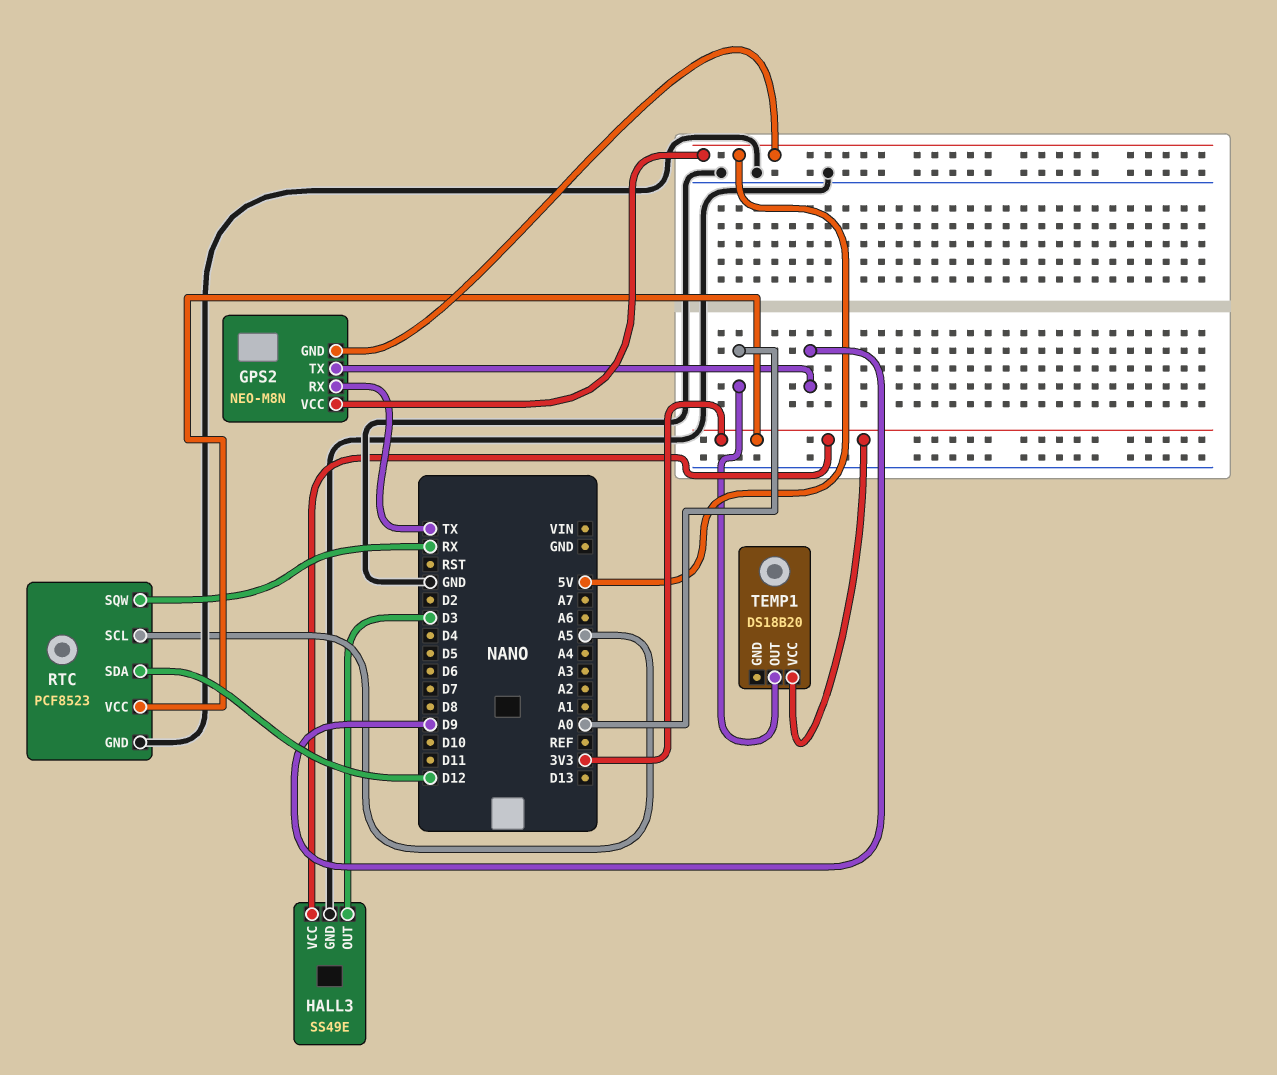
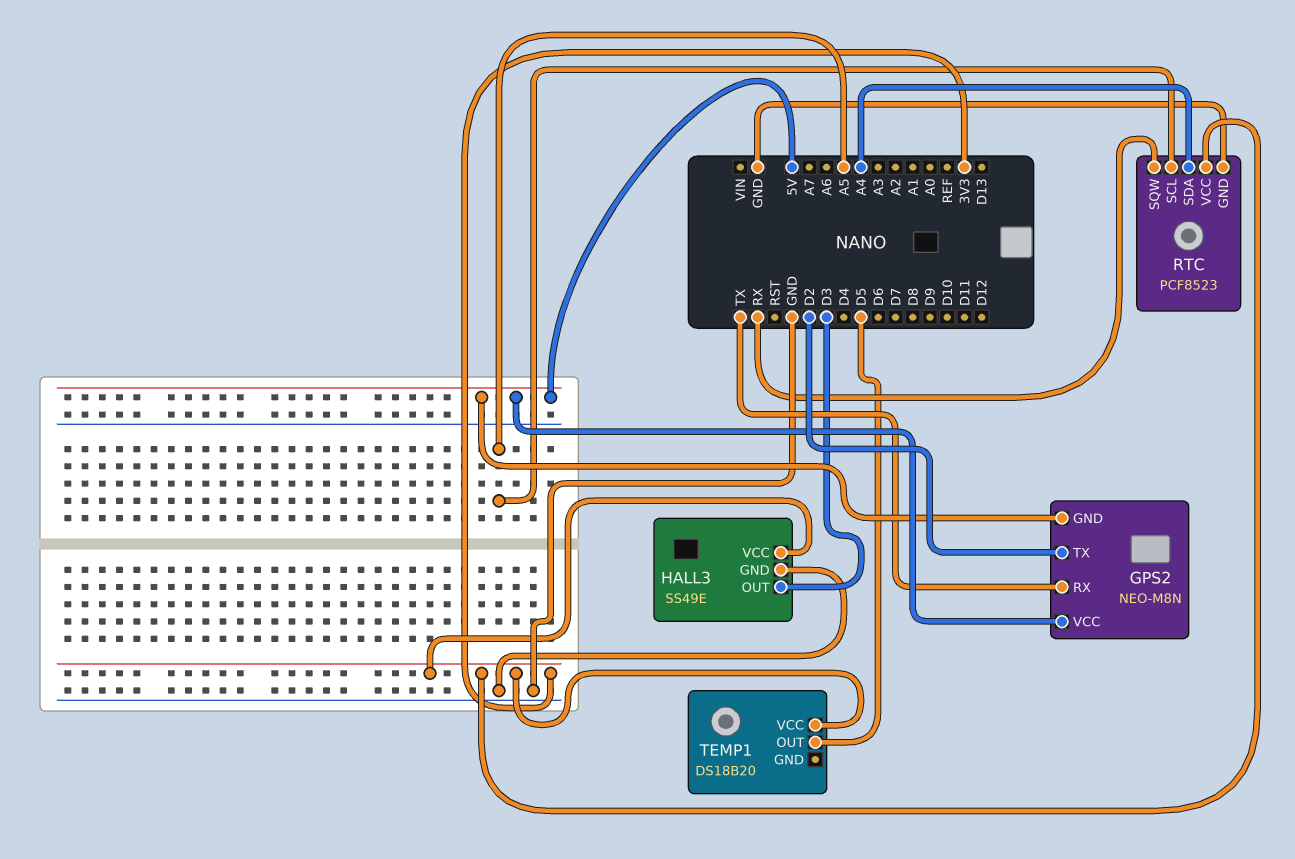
GPS2 pin TX: D9 -> D2
RTC pin SDA: D12 -> A4
TEMP1 pin OUT: A0 -> D5

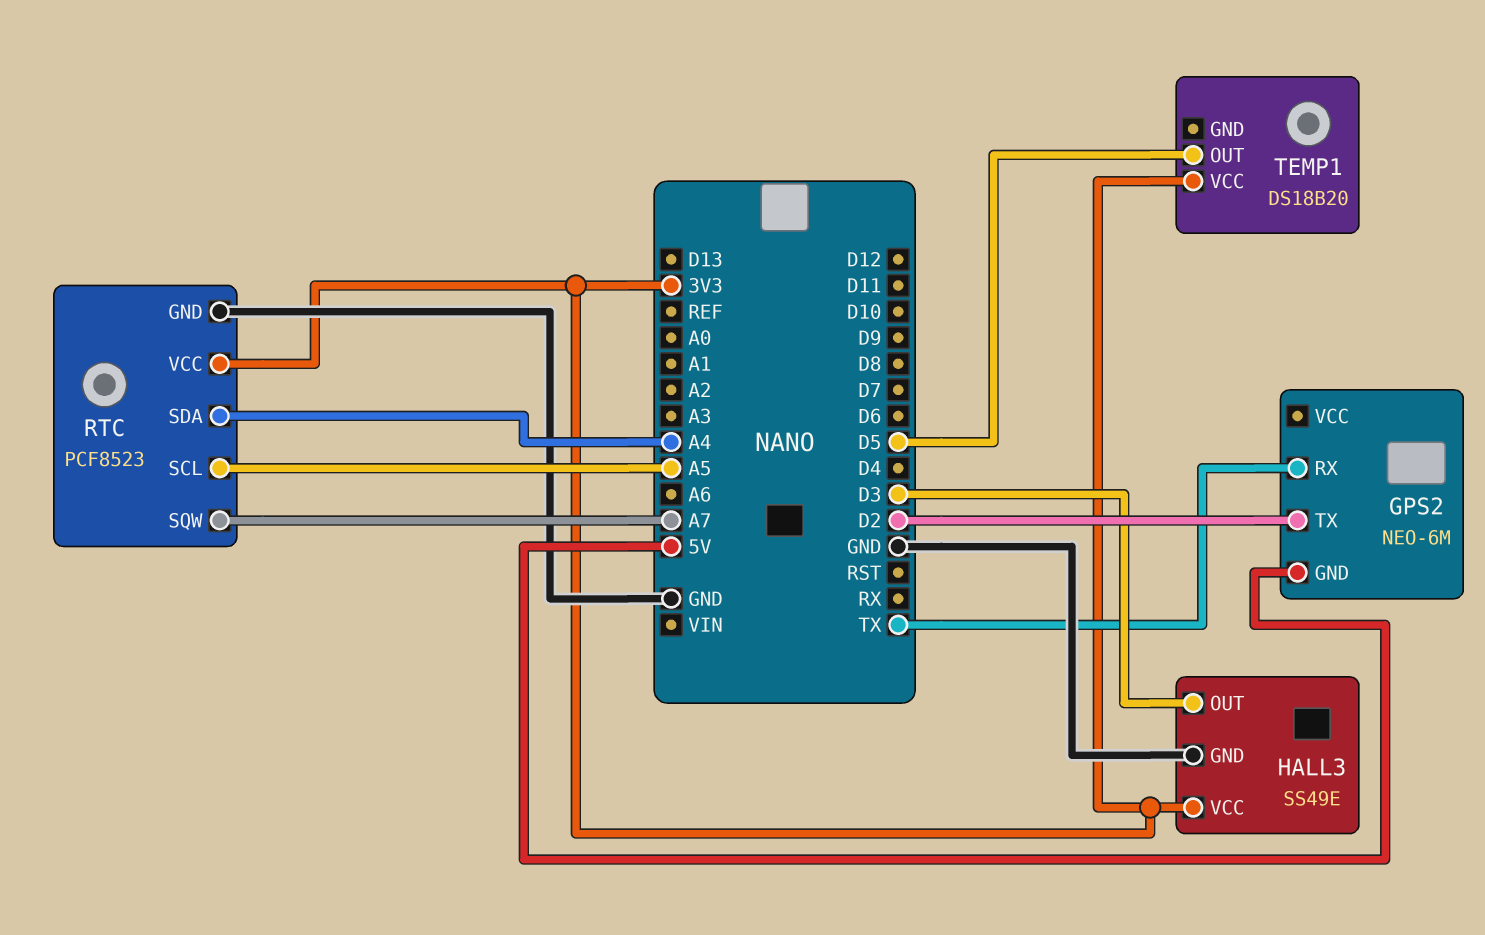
GPS2: NEO-M8N -> NEO-6M
GPS2 pin VCC: 5V -> none
RTC pin SQW: RX -> A7

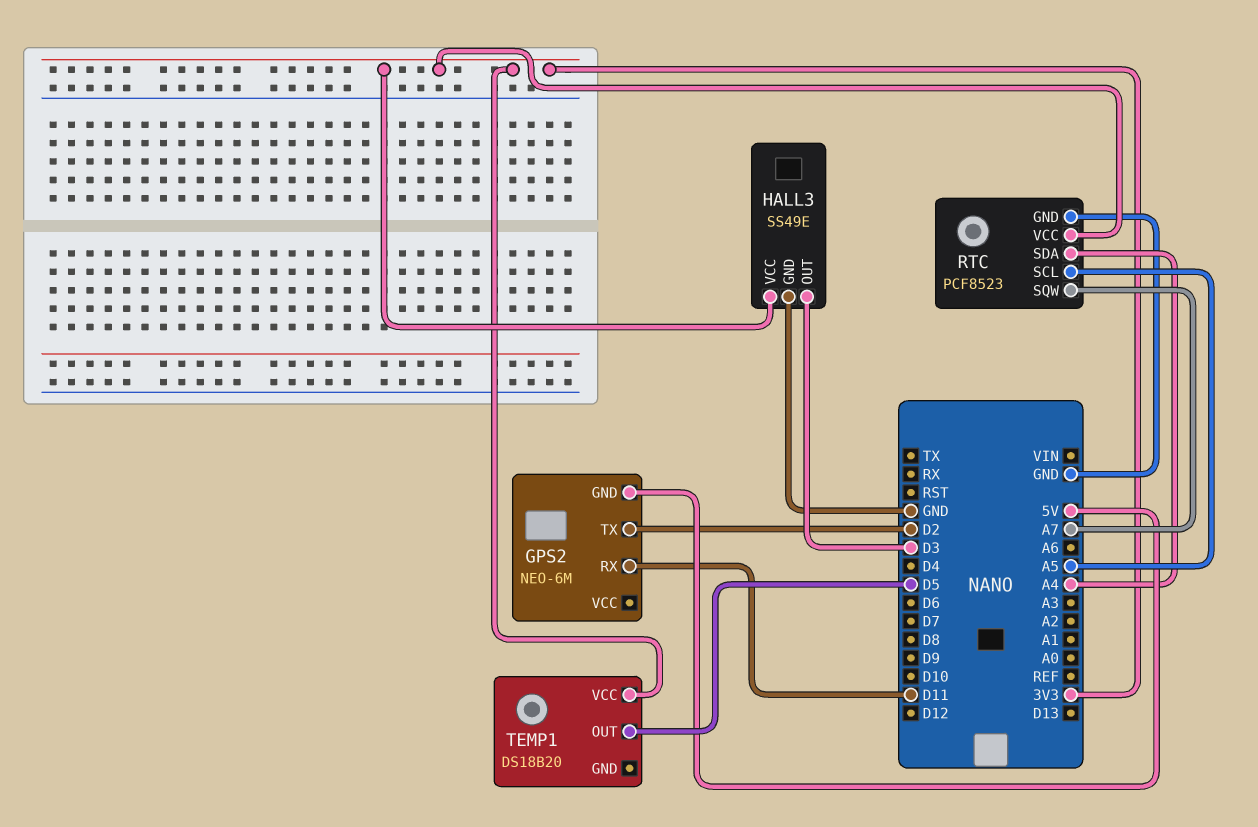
GPS2 pin RX: TX -> D11

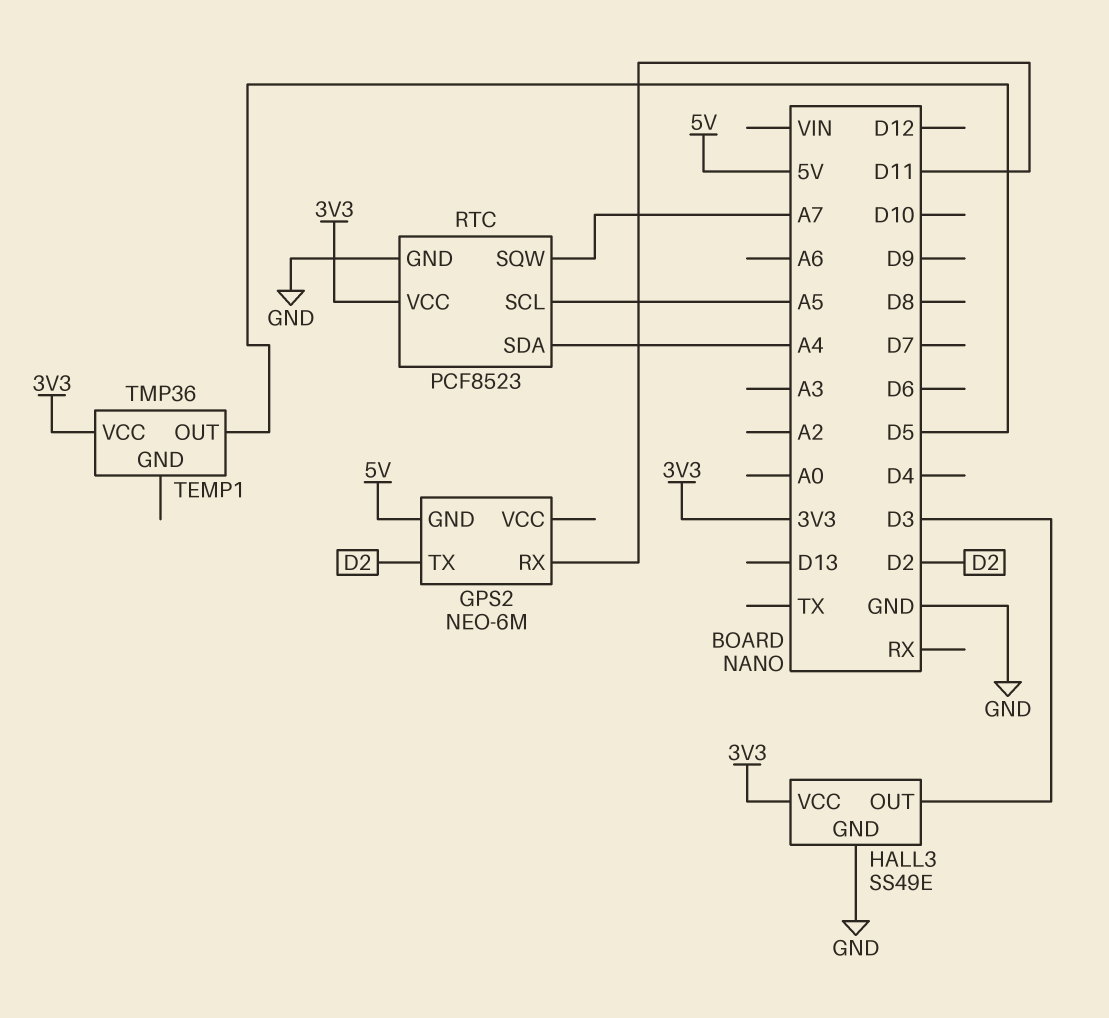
TEMP1: DS18B20 -> TMP36

